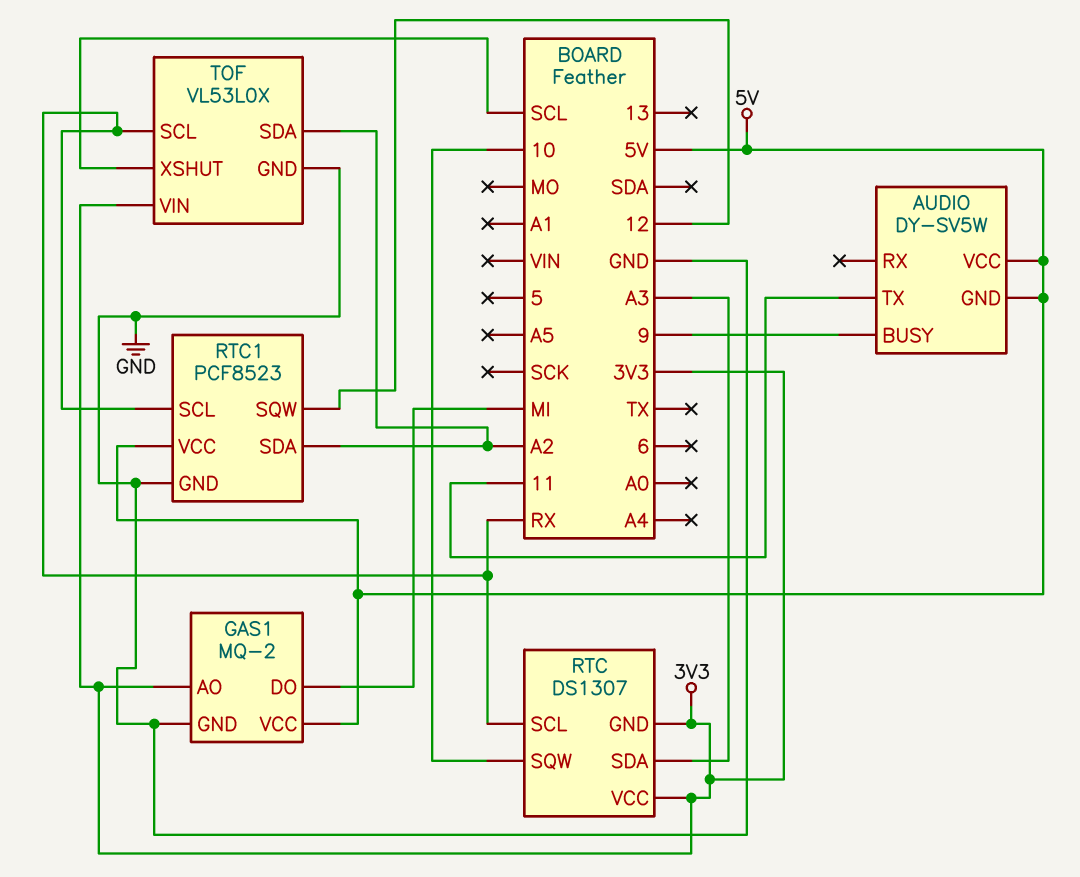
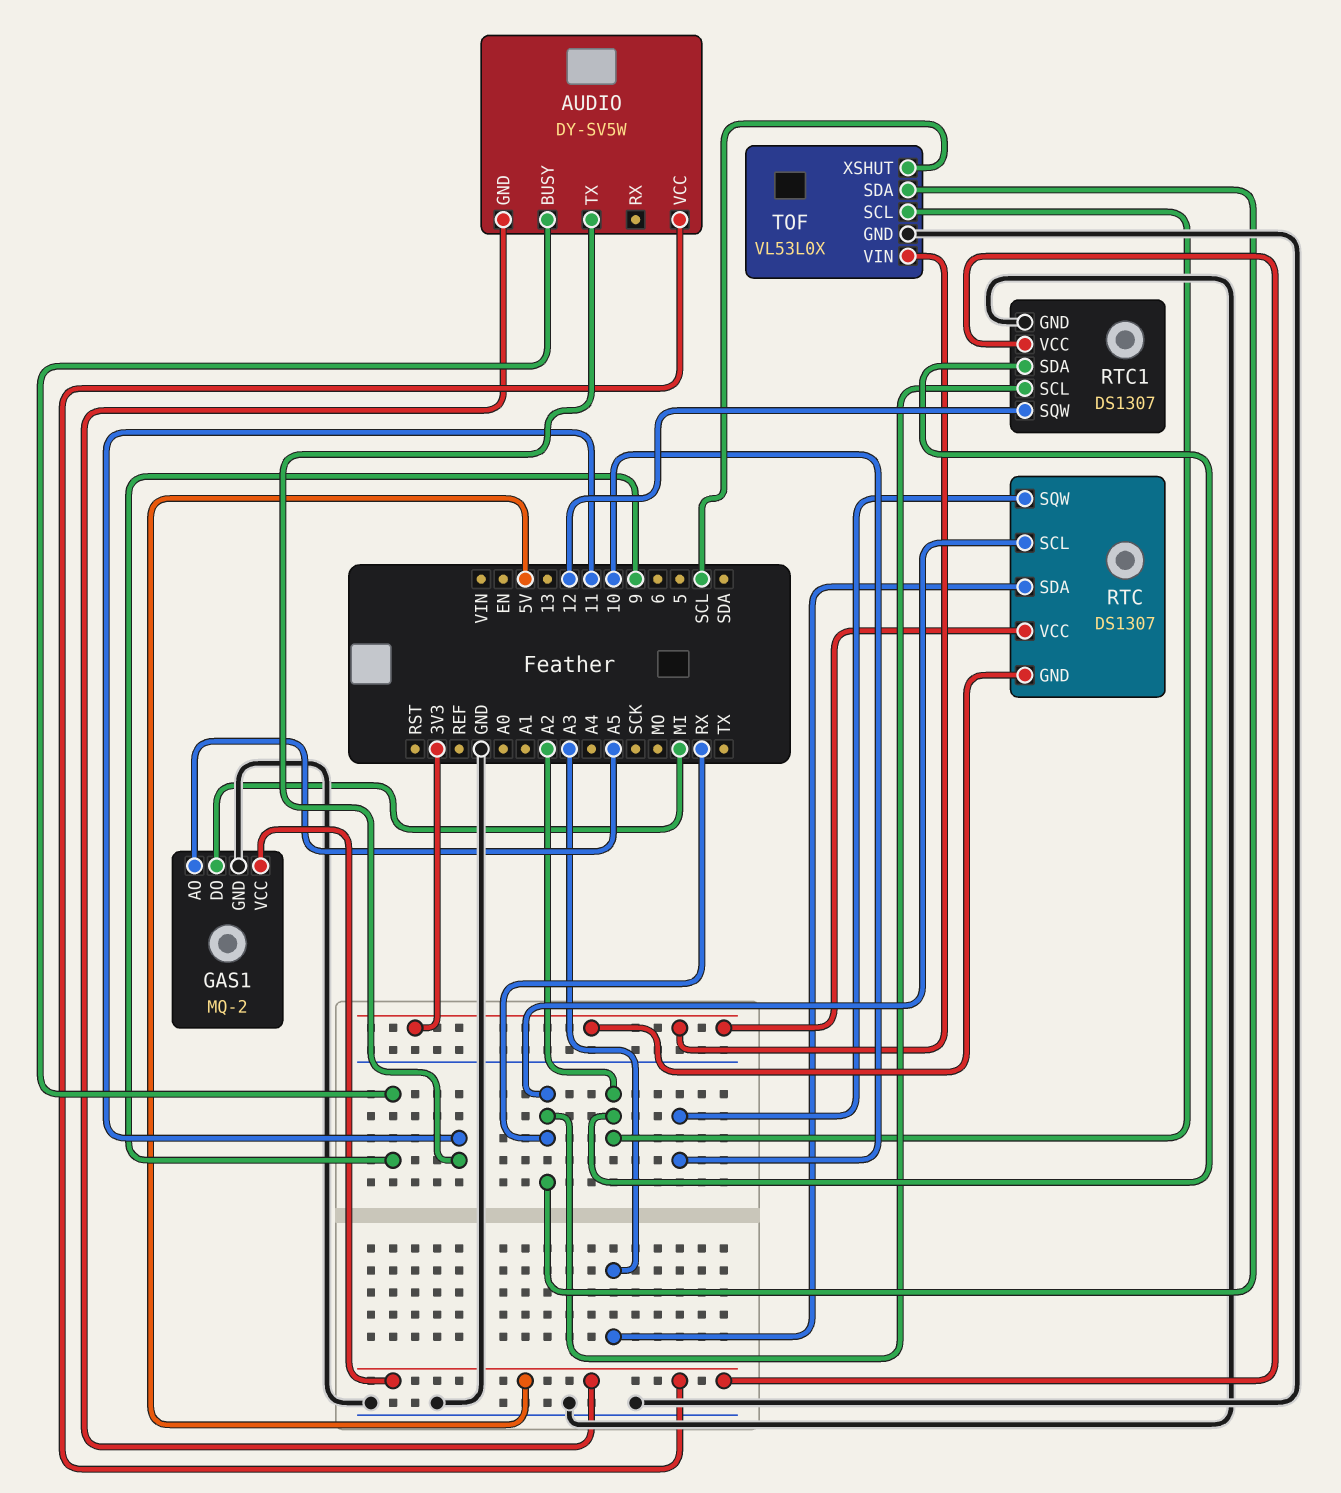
GAS1 pin AO: 3V3 -> A5
RTC1: PCF8523 -> DS1307
TOF pin SCL: RX -> A2
TOF pin SDA: A2 -> RX

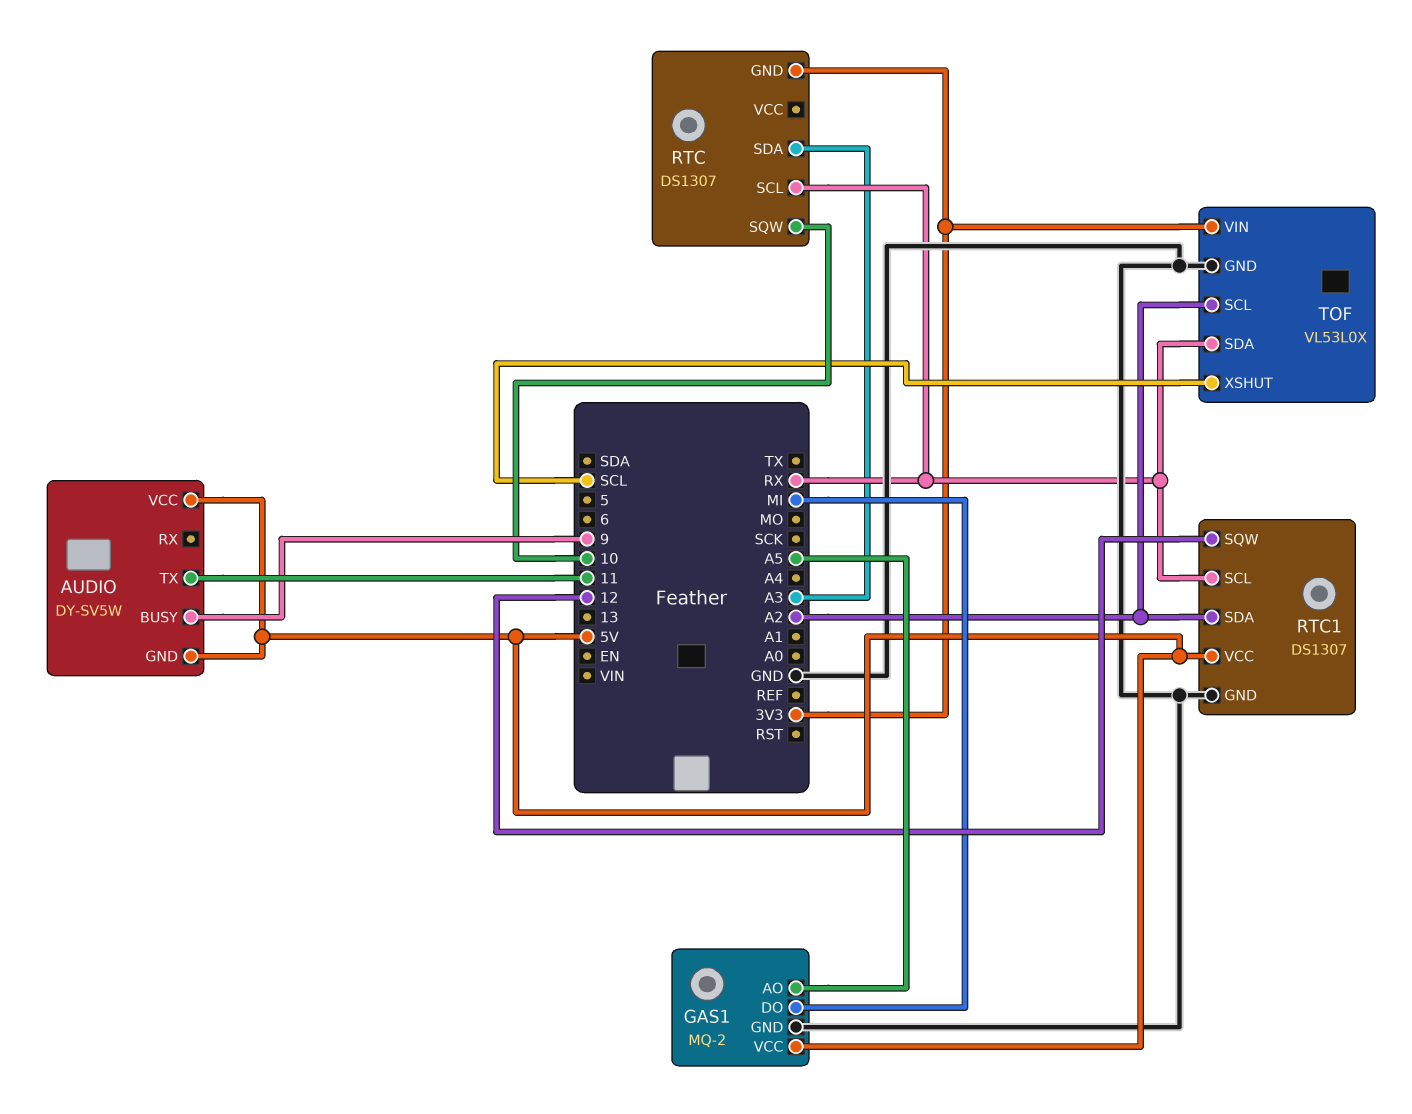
RTC pin VCC: 3V3 -> none

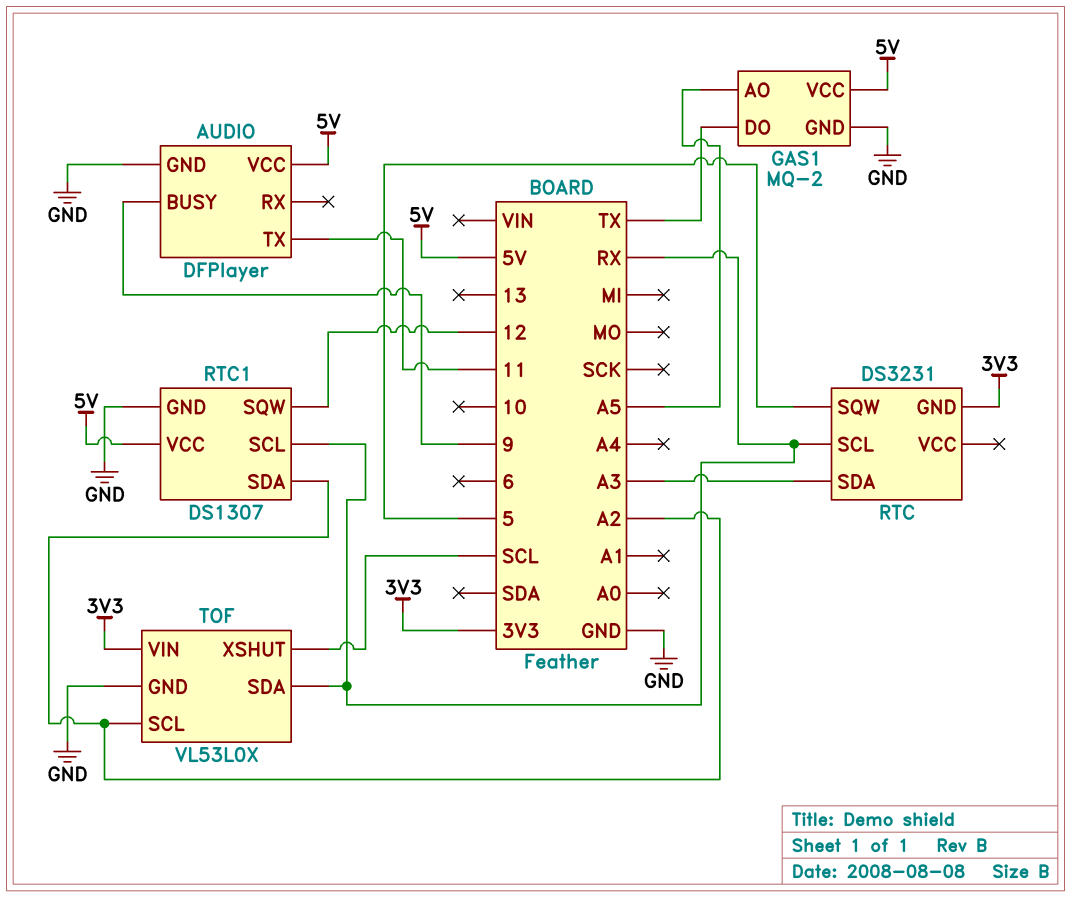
AUDIO: DY-SV5W -> DFPlayer
AUDIO pin GND: 5V -> GND
GAS1 pin DO: MI -> TX
RTC: DS1307 -> DS3231
RTC pin SQW: 10 -> 5

